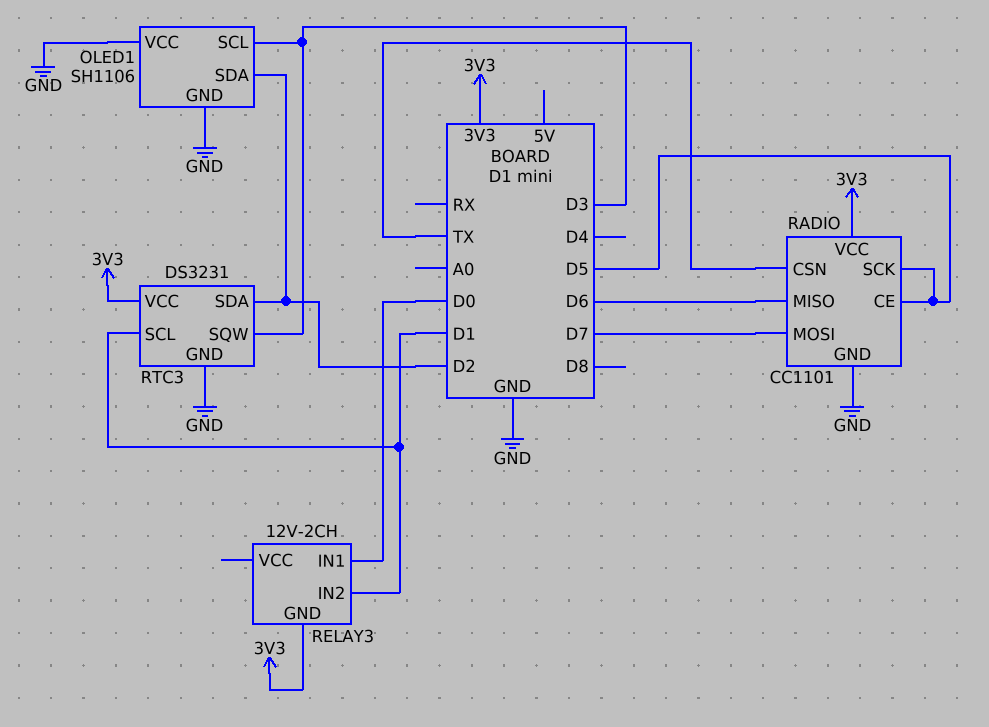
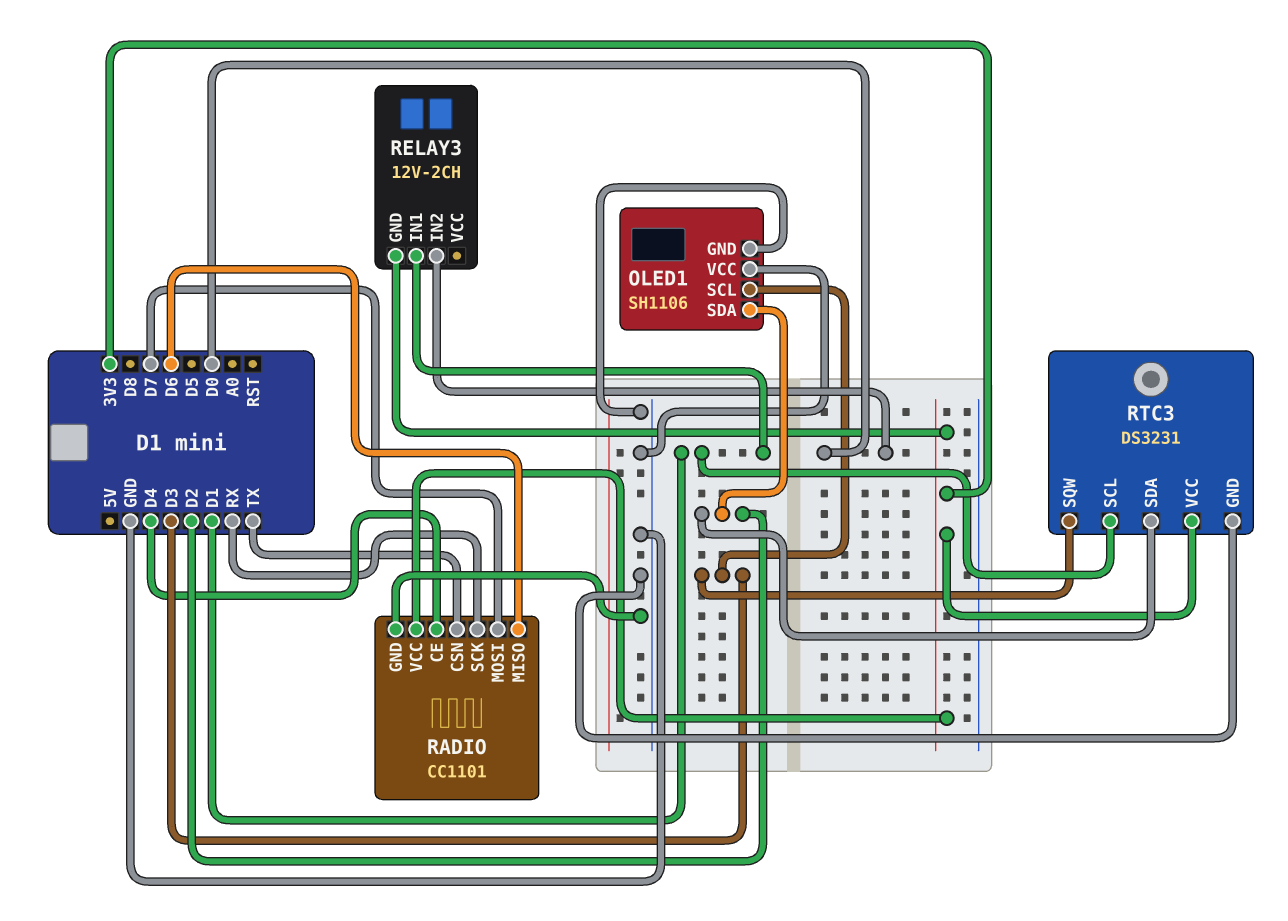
RADIO pin CE: D5 -> D4
RADIO pin SCK: D5 -> RX
RELAY3 pin IN1: D0 -> D1
RELAY3 pin IN2: D1 -> D0

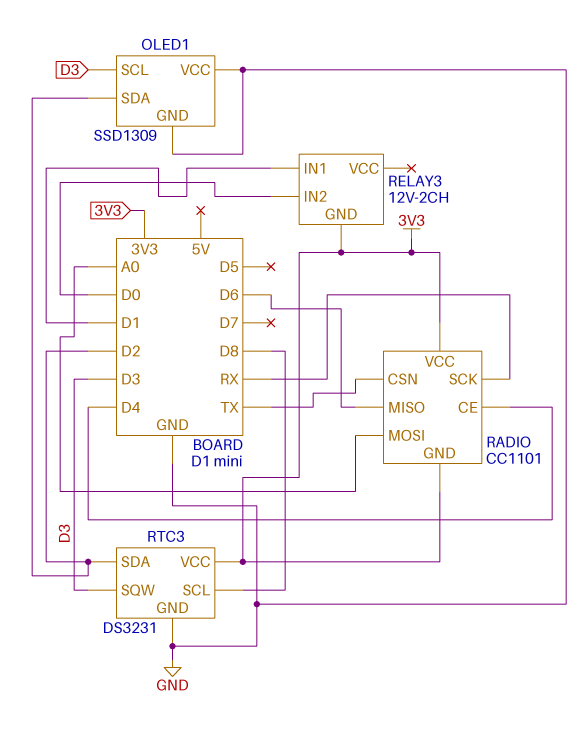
OLED1: SH1106 -> SSD1309
RADIO pin GND: GND -> 3V3
RADIO pin MOSI: D7 -> A0
RTC3 pin SCL: D1 -> D8

